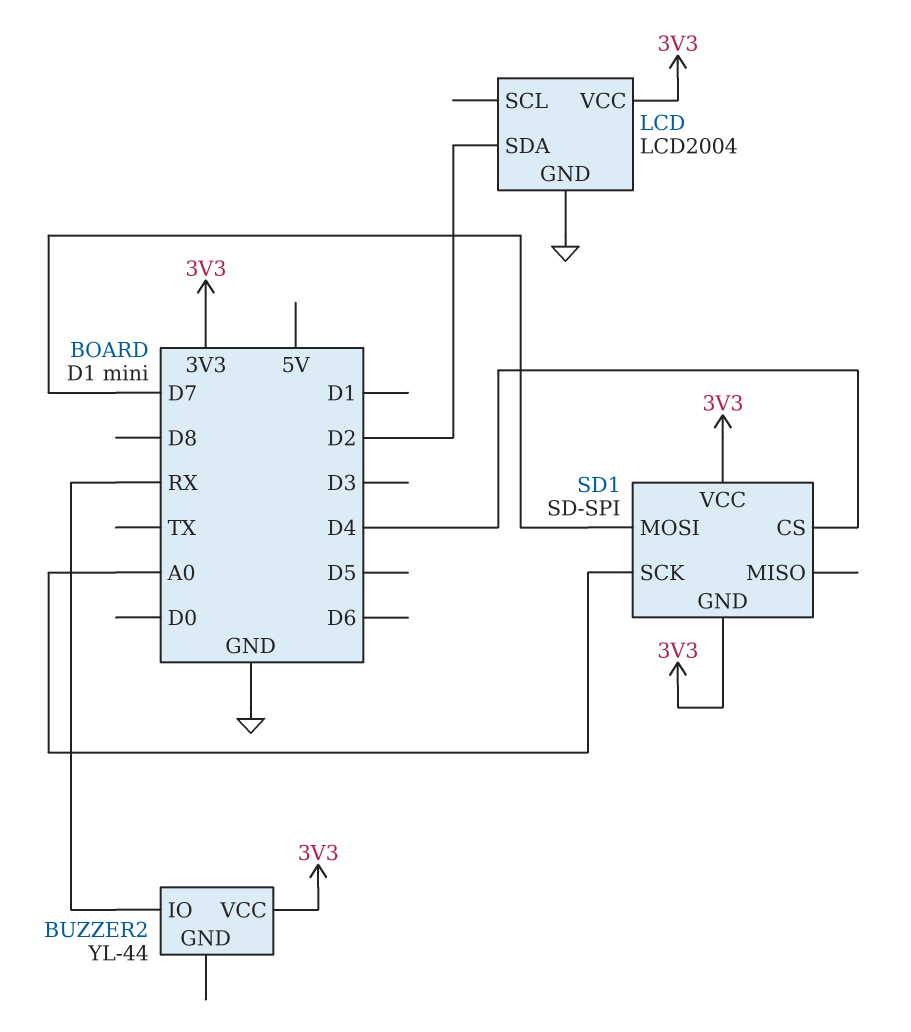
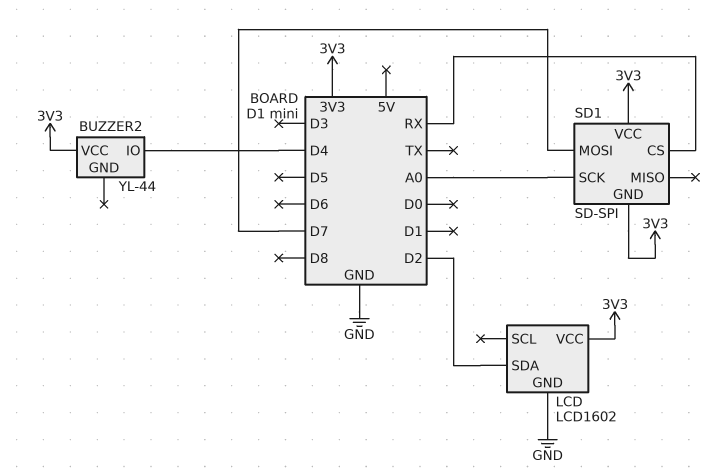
BUZZER2 pin IO: RX -> D4
LCD: LCD2004 -> LCD1602
SD1 pin CS: D4 -> RX

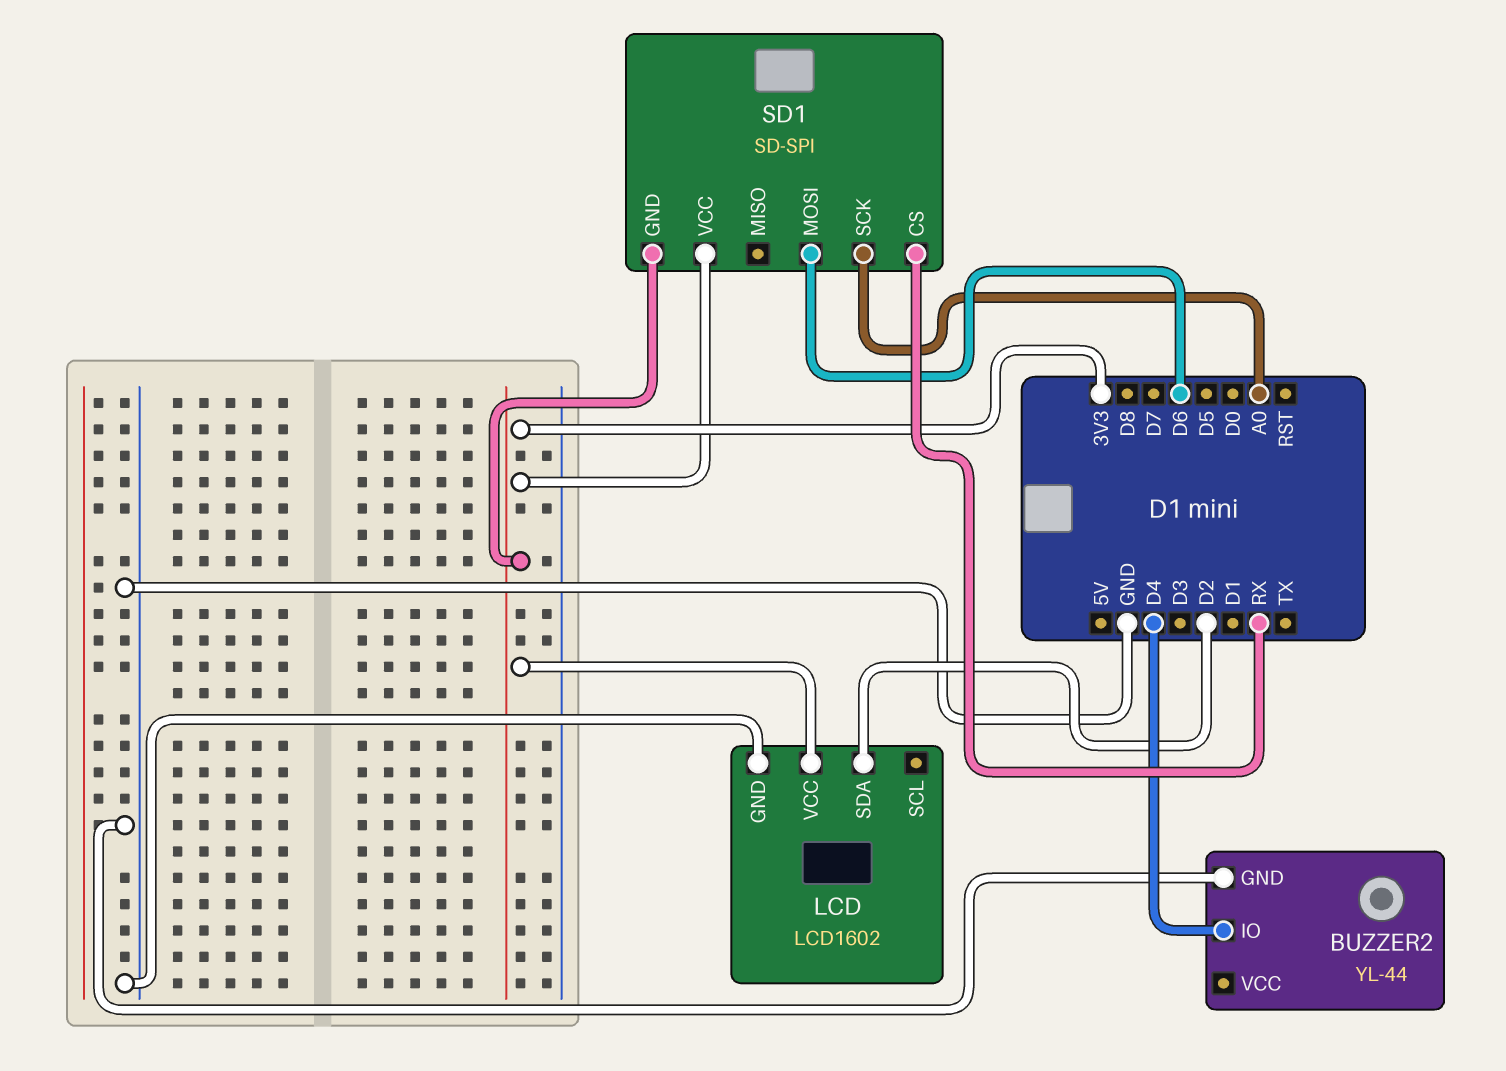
BUZZER2 pin GND: none -> GND
BUZZER2 pin VCC: 3V3 -> none
SD1 pin MOSI: D7 -> D6

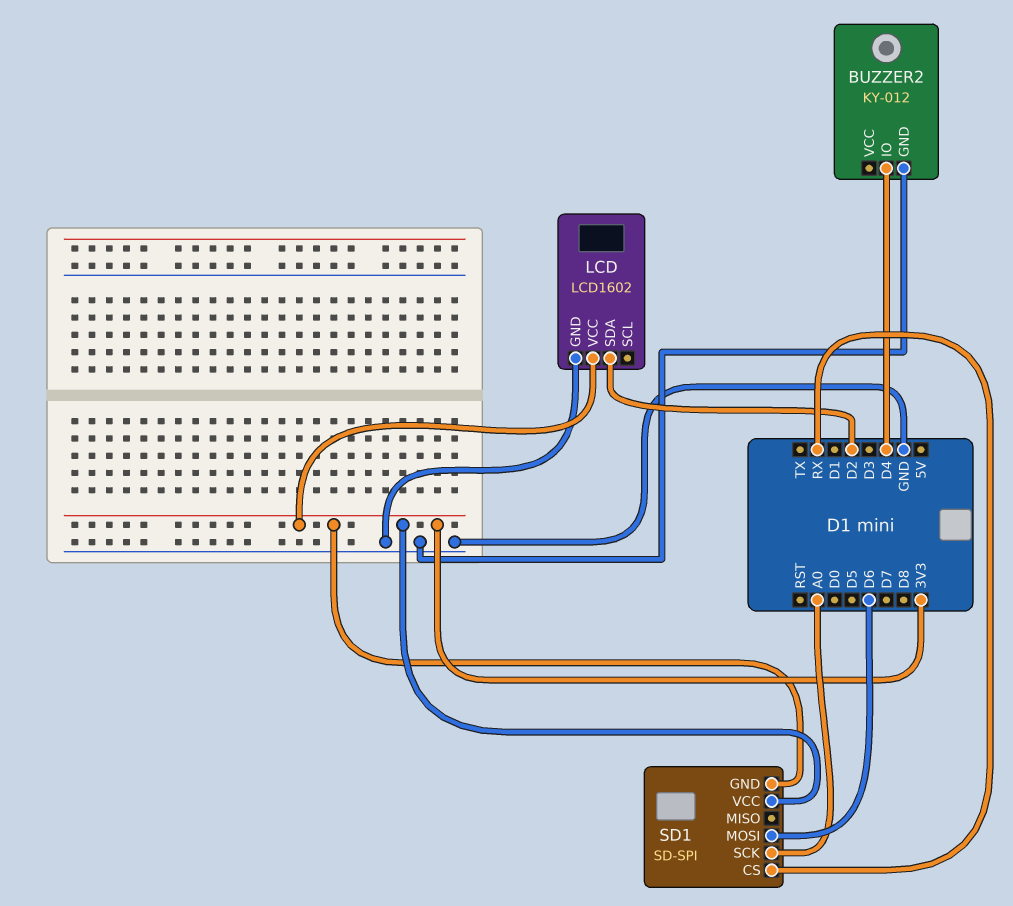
BUZZER2: YL-44 -> KY-012

